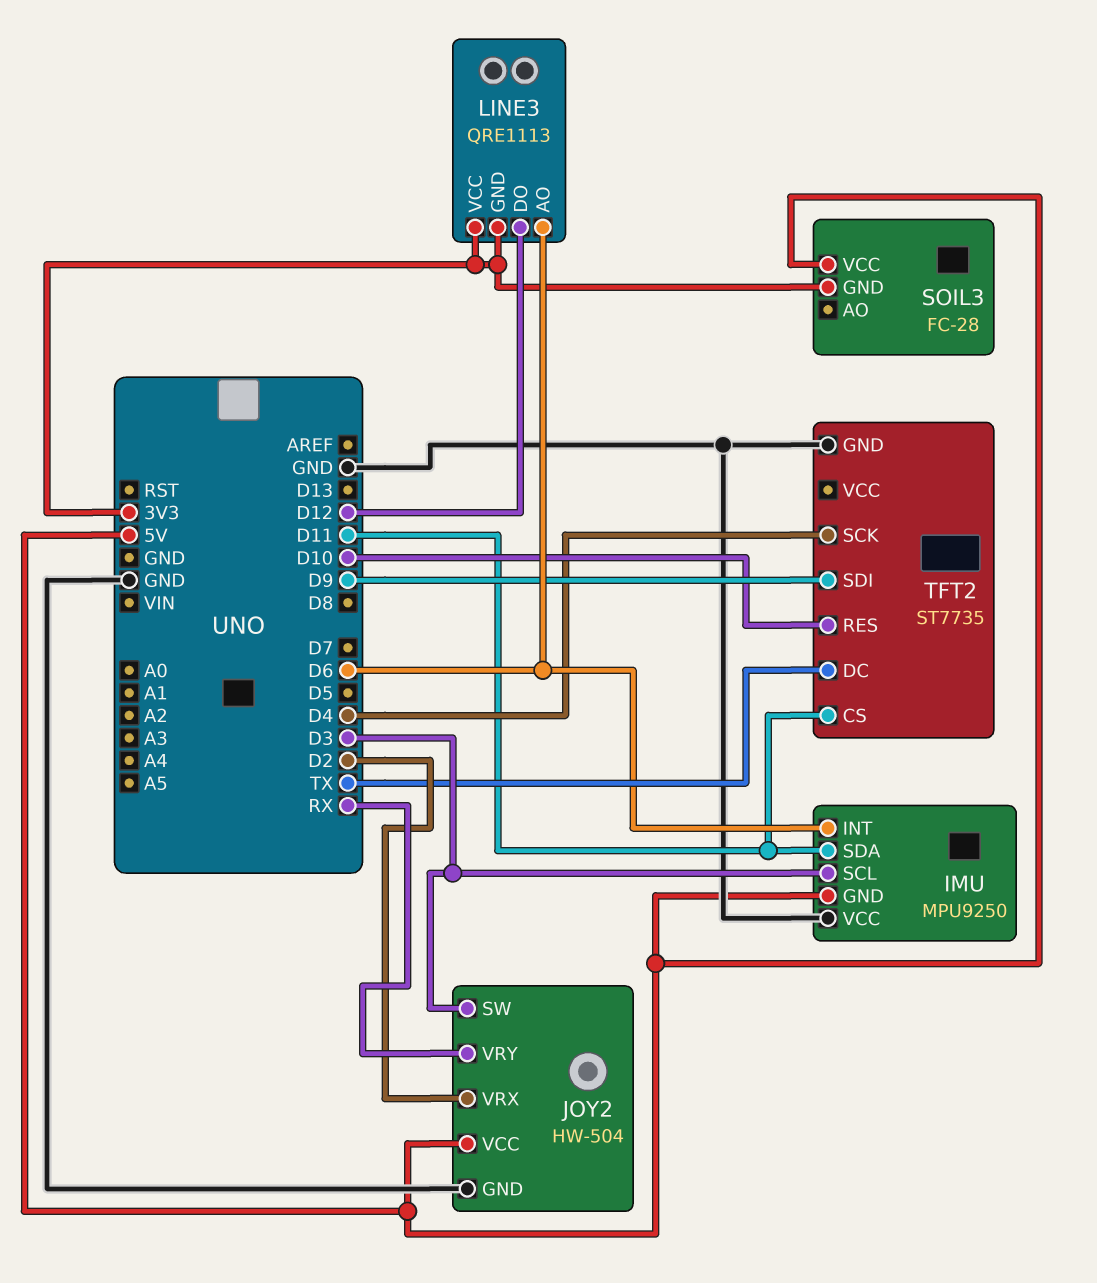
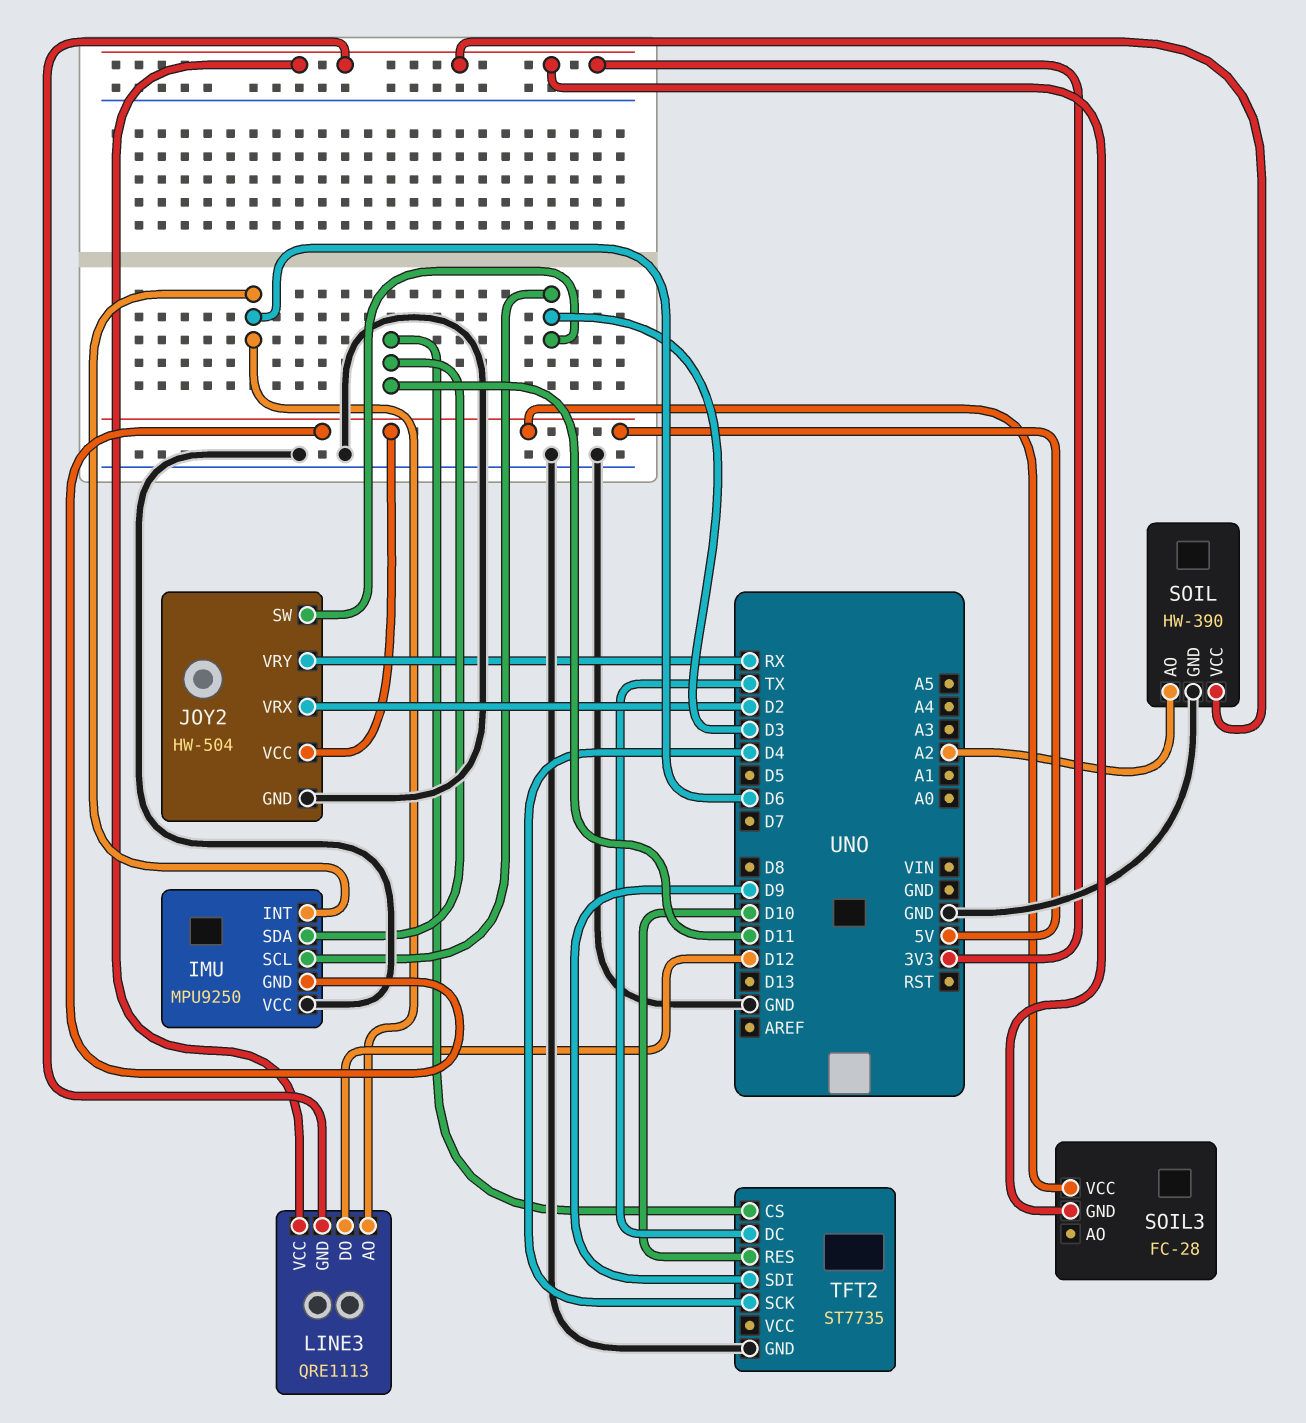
SOIL: none -> HW-390
SOIL pin AO: none -> A2
SOIL pin GND: none -> GND
SOIL pin VCC: none -> 3V3

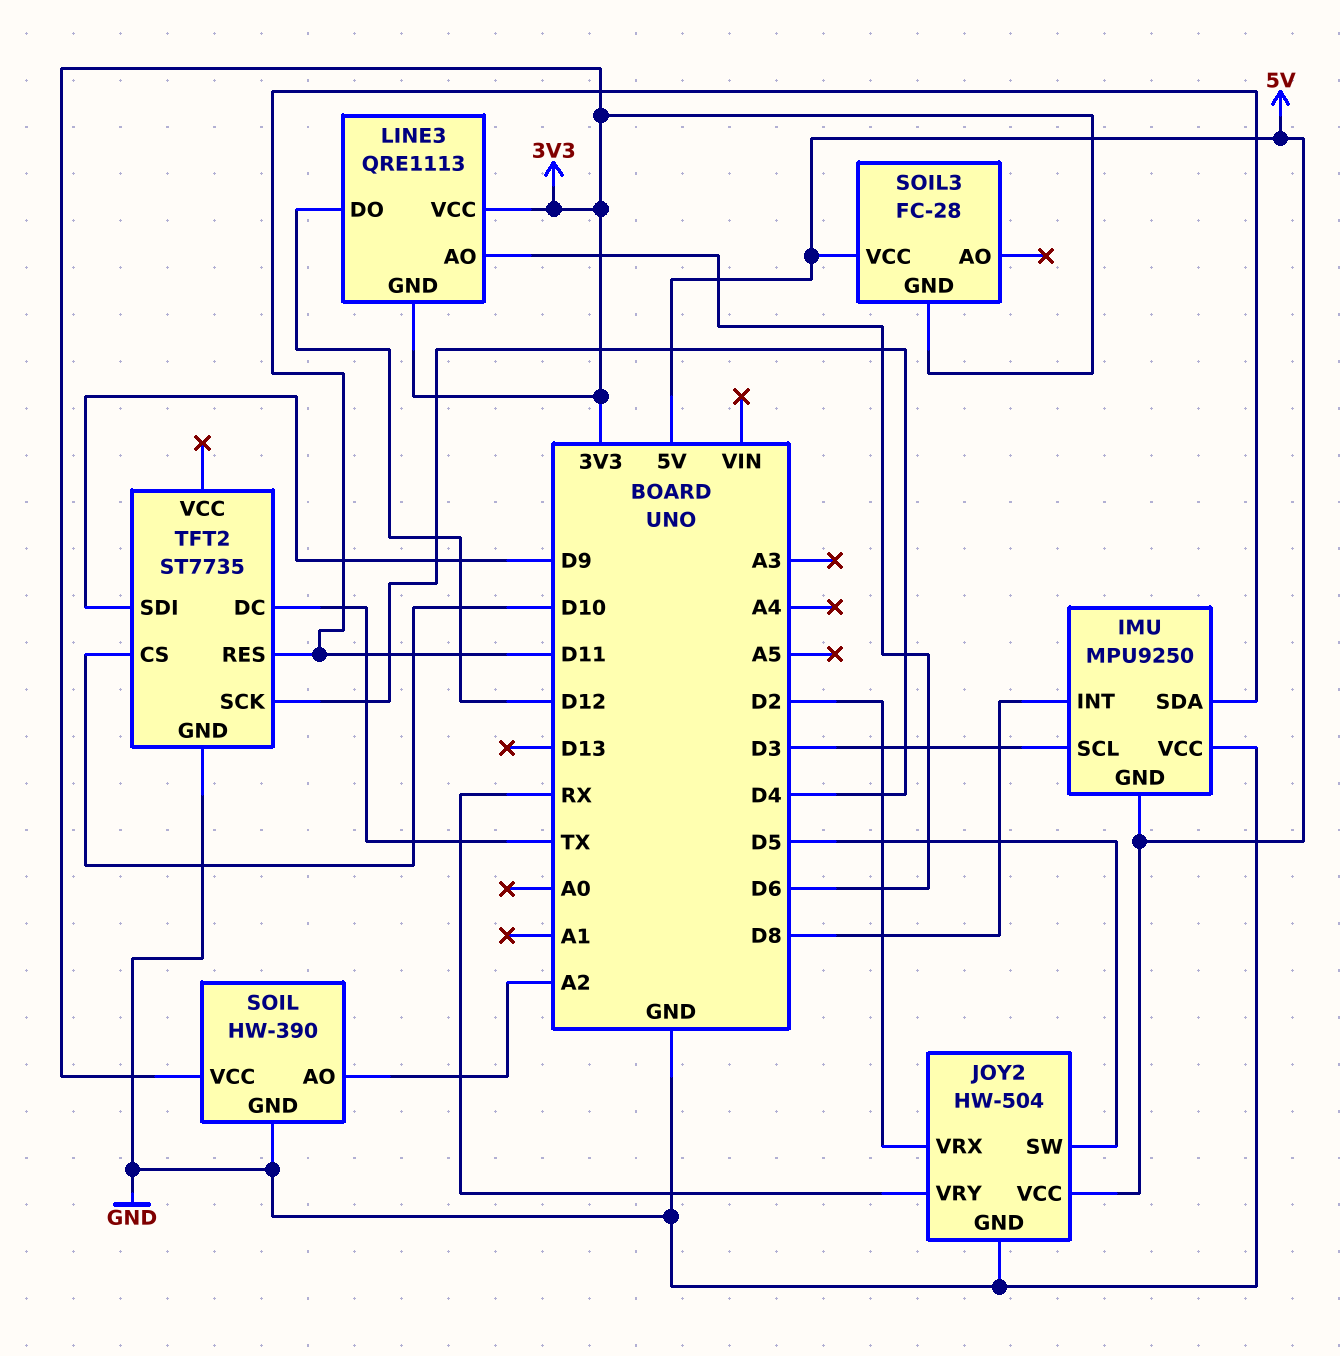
IMU pin INT: D6 -> D8
JOY2 pin SW: D3 -> D5
TFT2 pin CS: D11 -> D10
TFT2 pin RES: D10 -> D11

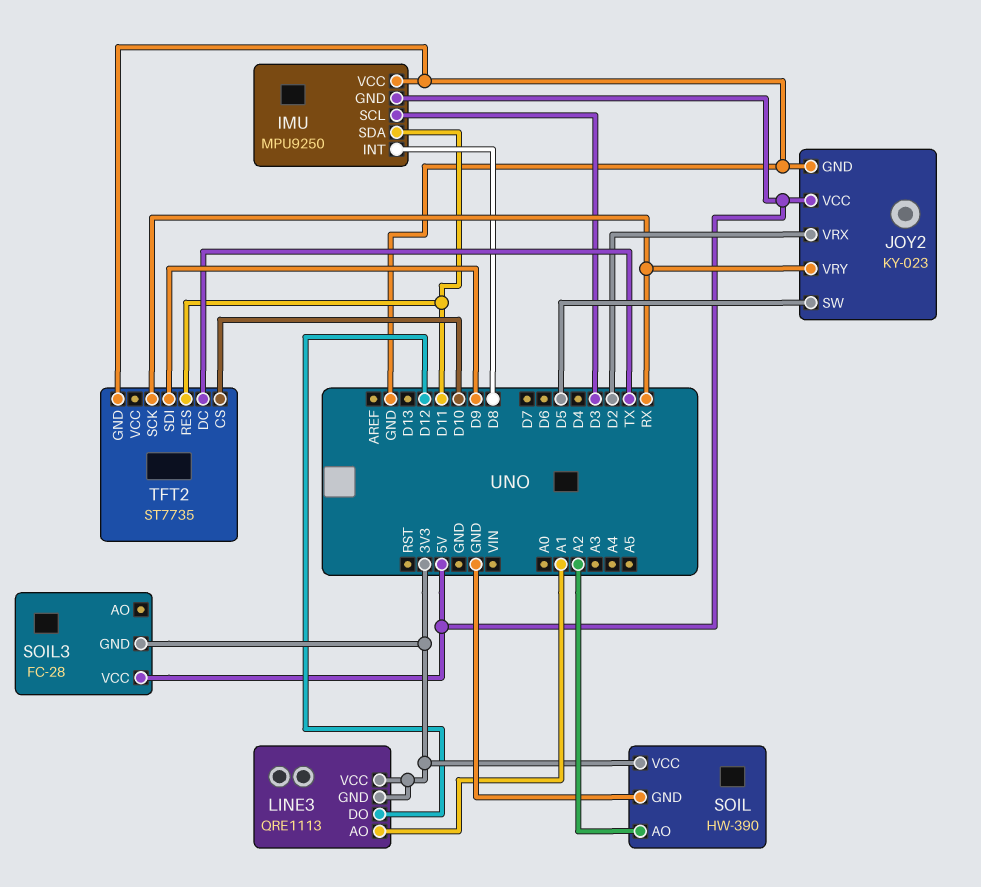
JOY2: HW-504 -> KY-023
LINE3 pin AO: D6 -> A1
TFT2 pin SCK: D4 -> RX

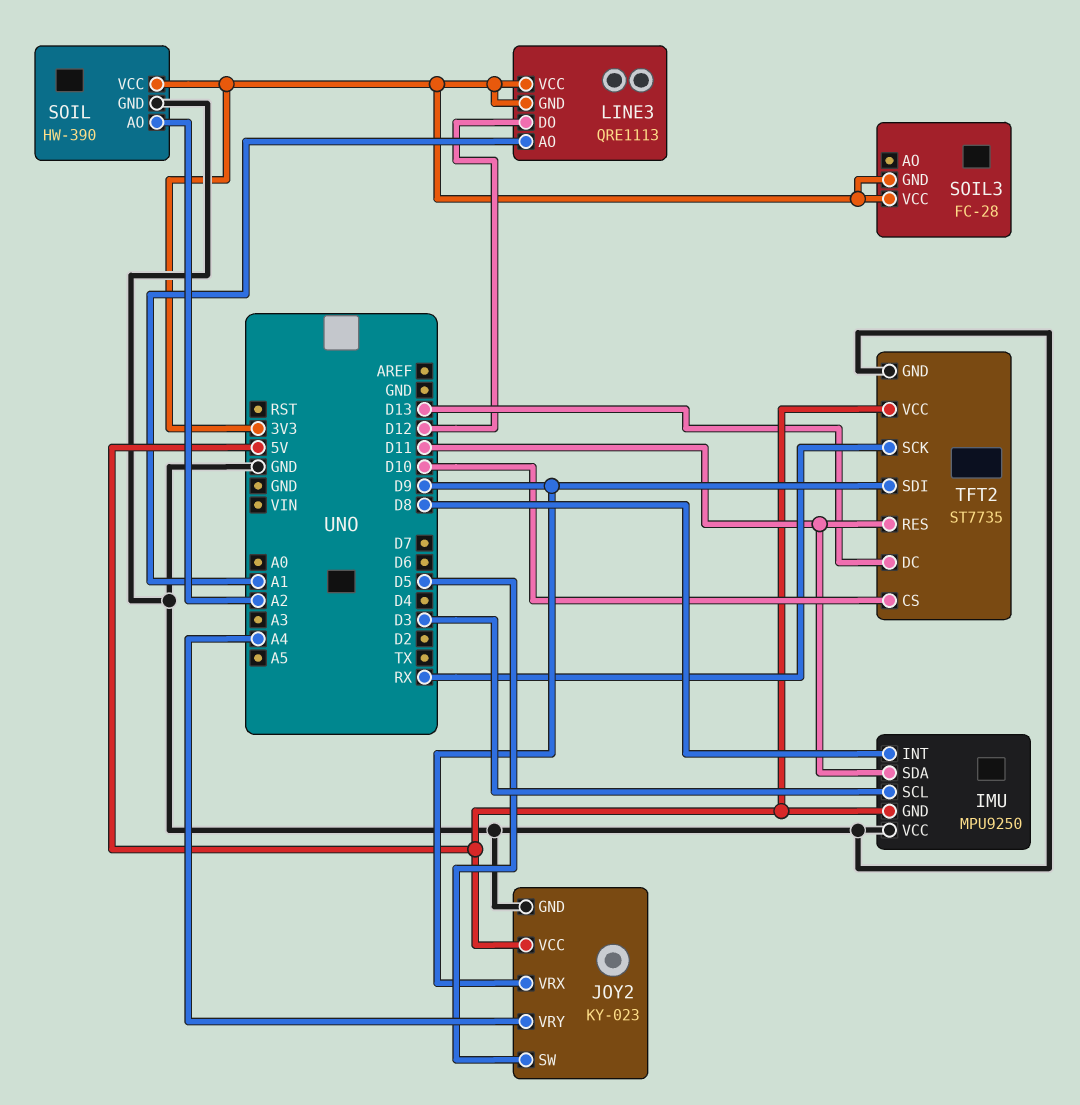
JOY2 pin VRX: D2 -> D9
JOY2 pin VRY: RX -> A4
SOIL3 pin VCC: 5V -> 3V3
TFT2 pin DC: TX -> D13
TFT2 pin VCC: none -> 5V

